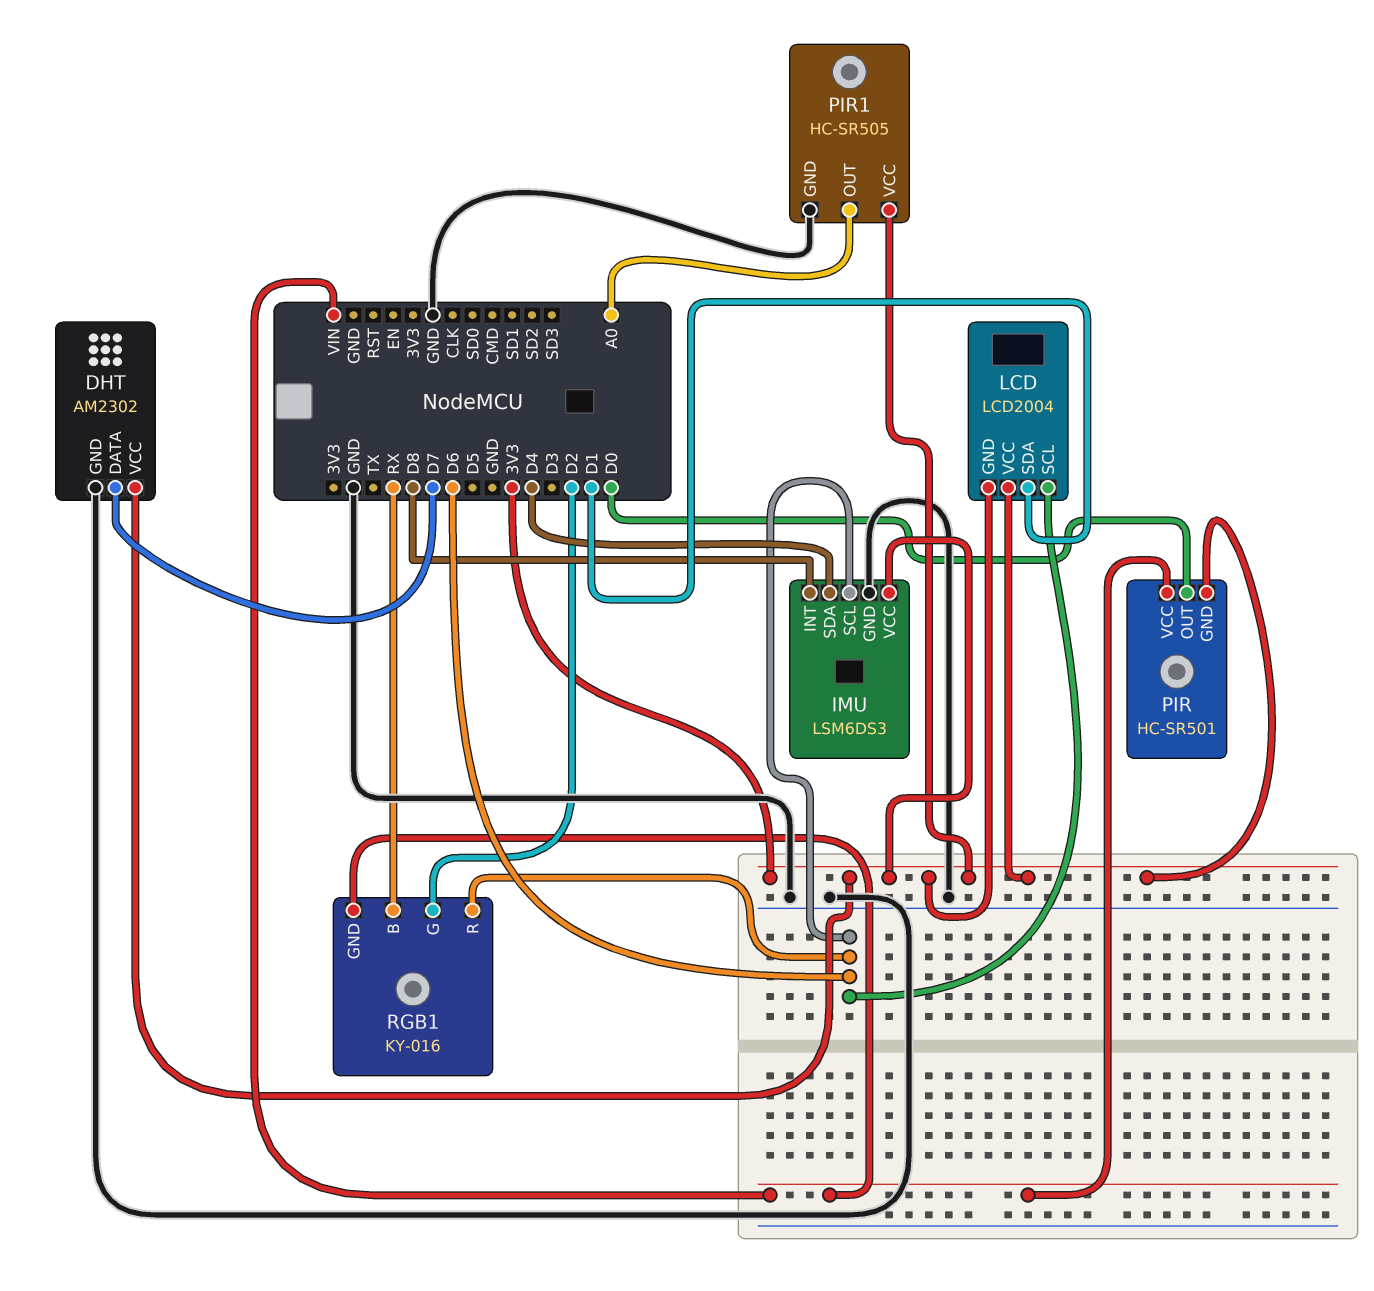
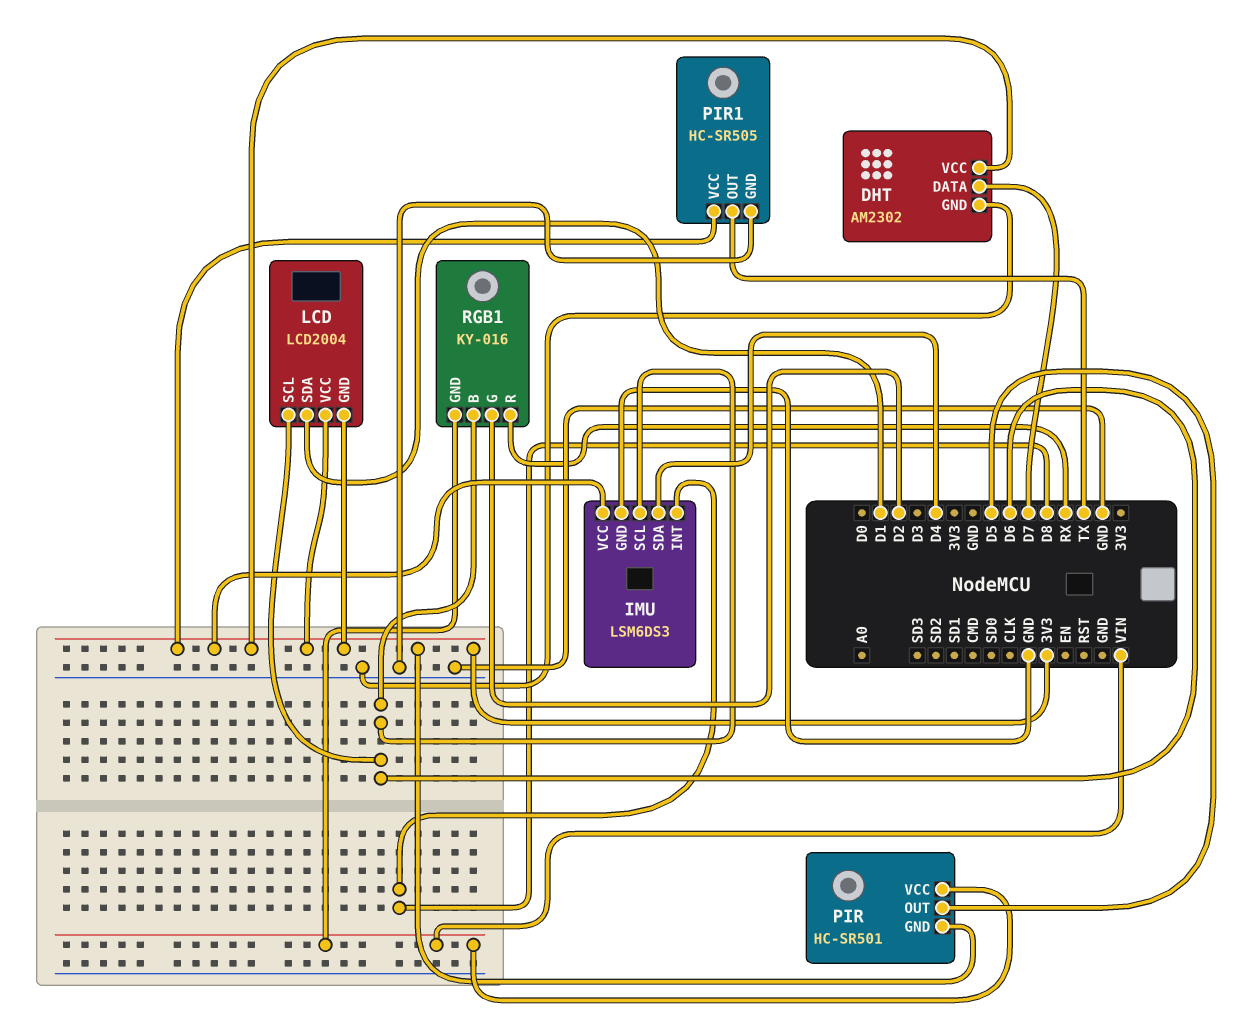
PIR pin OUT: D0 -> D5
PIR1 pin OUT: A0 -> TX
RGB1 pin B: RX -> D6
RGB1 pin R: D6 -> RX

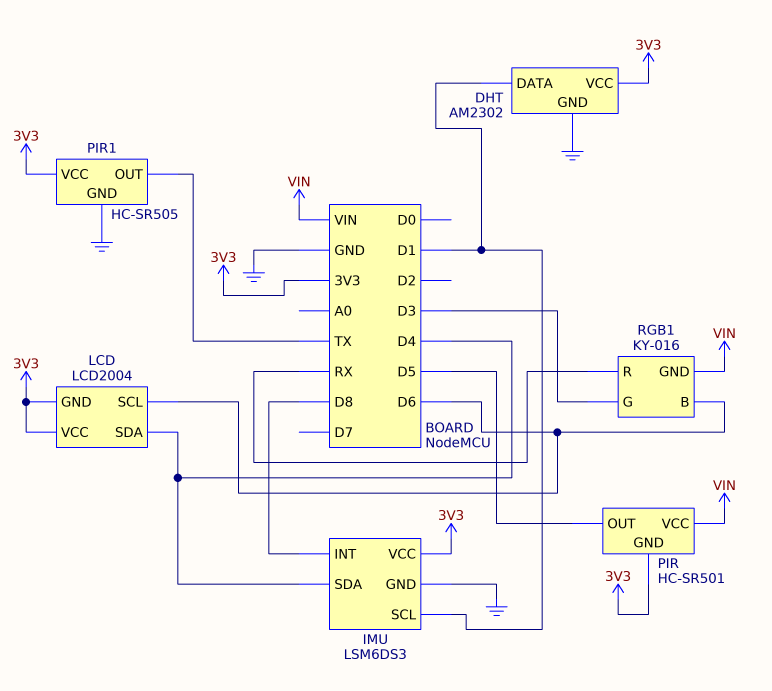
DHT pin DATA: D7 -> D1
IMU pin SCL: D6 -> D1
LCD pin SDA: D1 -> D4
RGB1 pin G: D2 -> D3

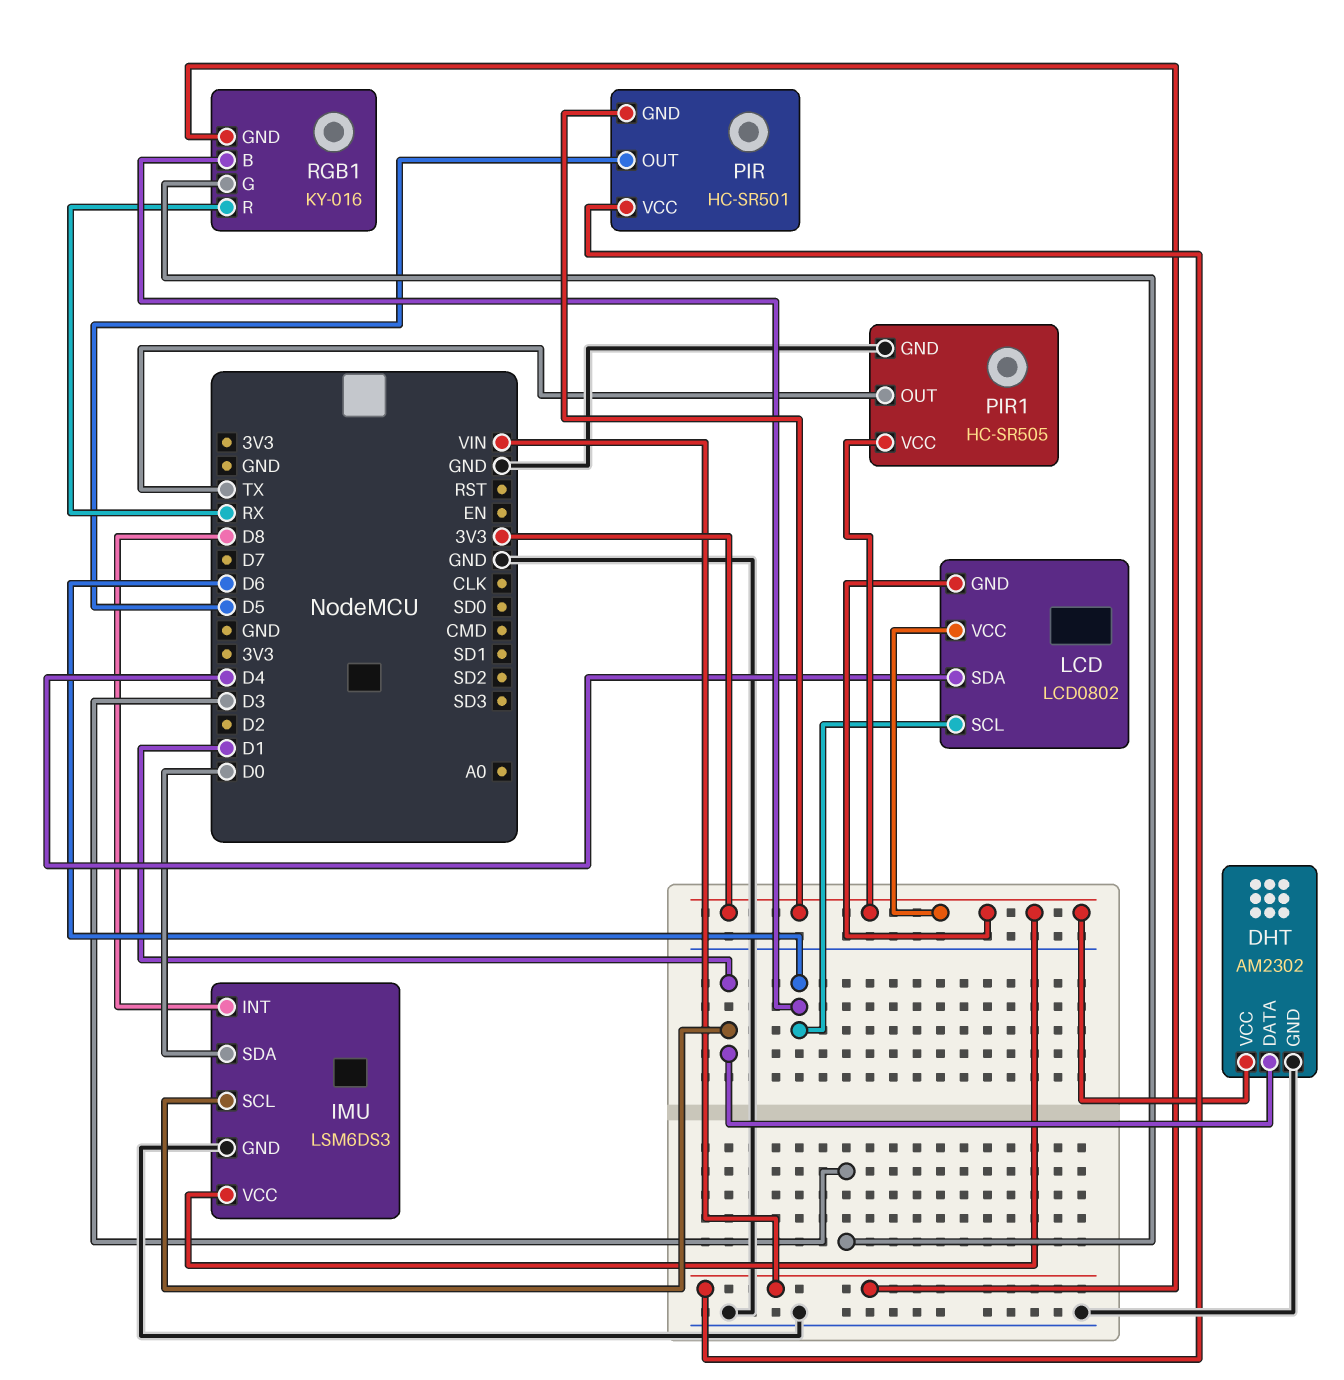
IMU pin SDA: D4 -> D0
LCD: LCD2004 -> LCD0802

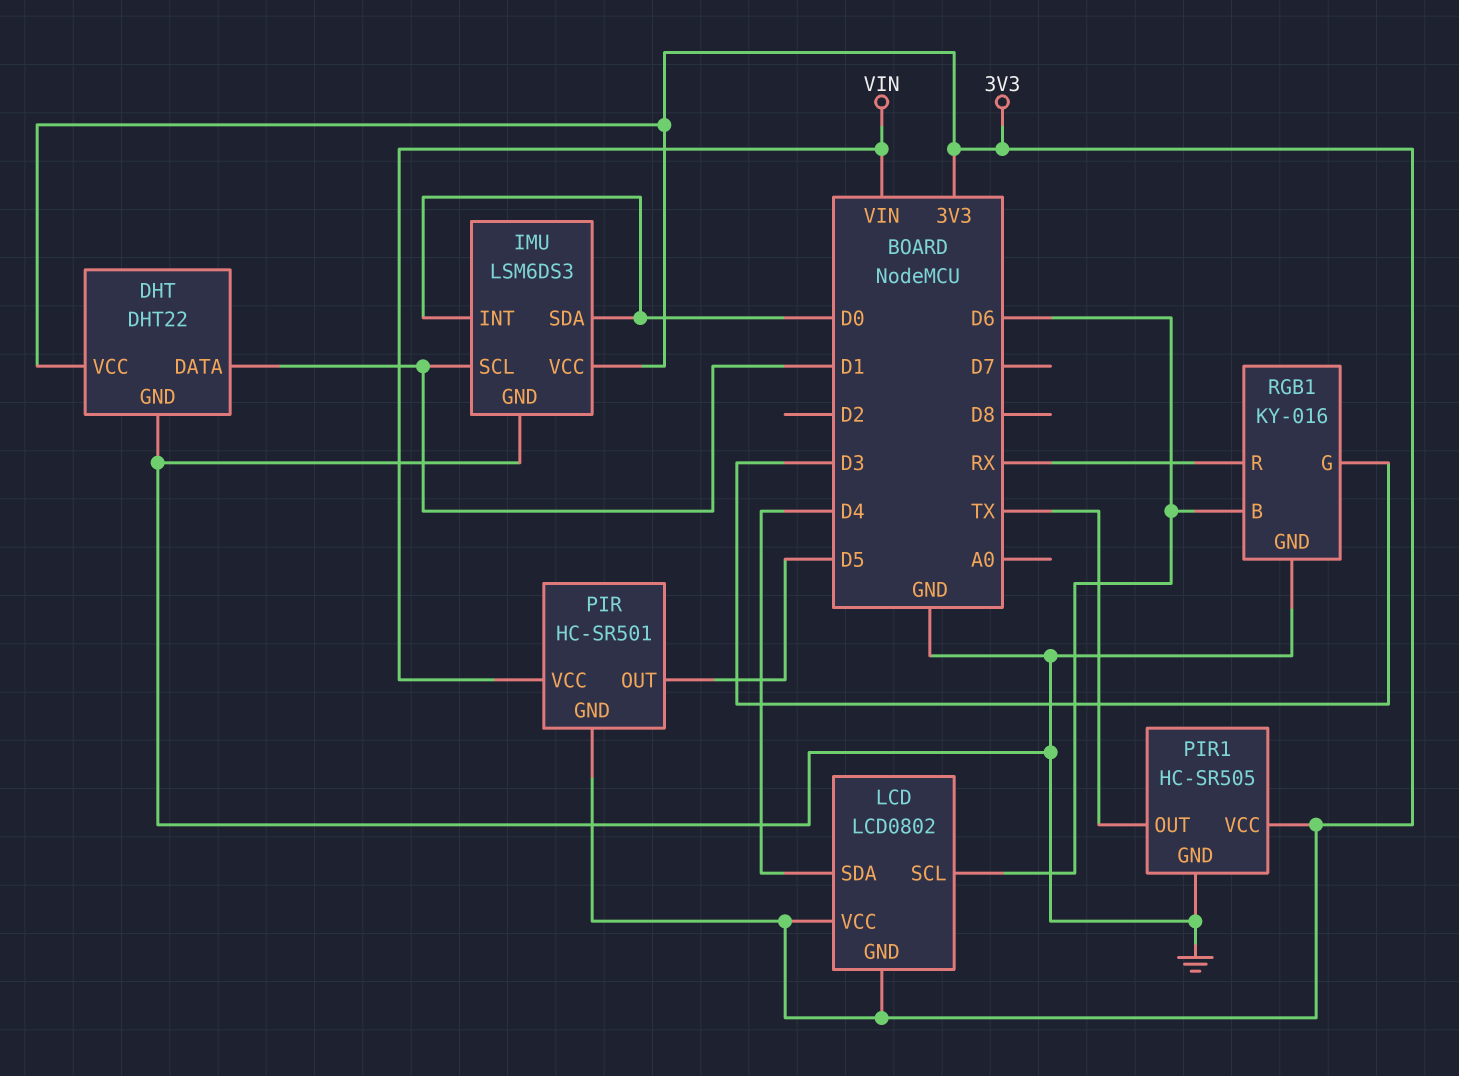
DHT: AM2302 -> DHT22
IMU pin INT: D8 -> D0
RGB1 pin GND: VIN -> GND

